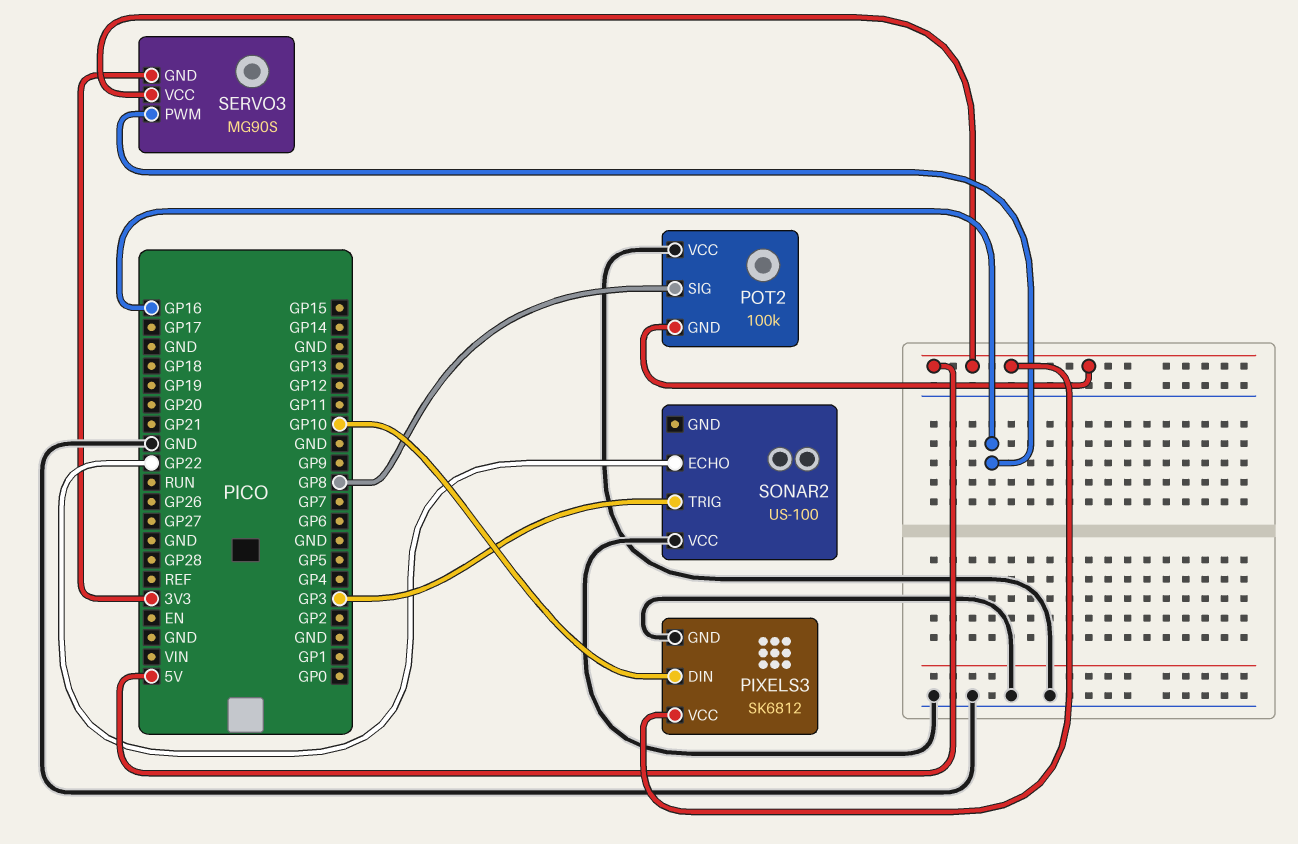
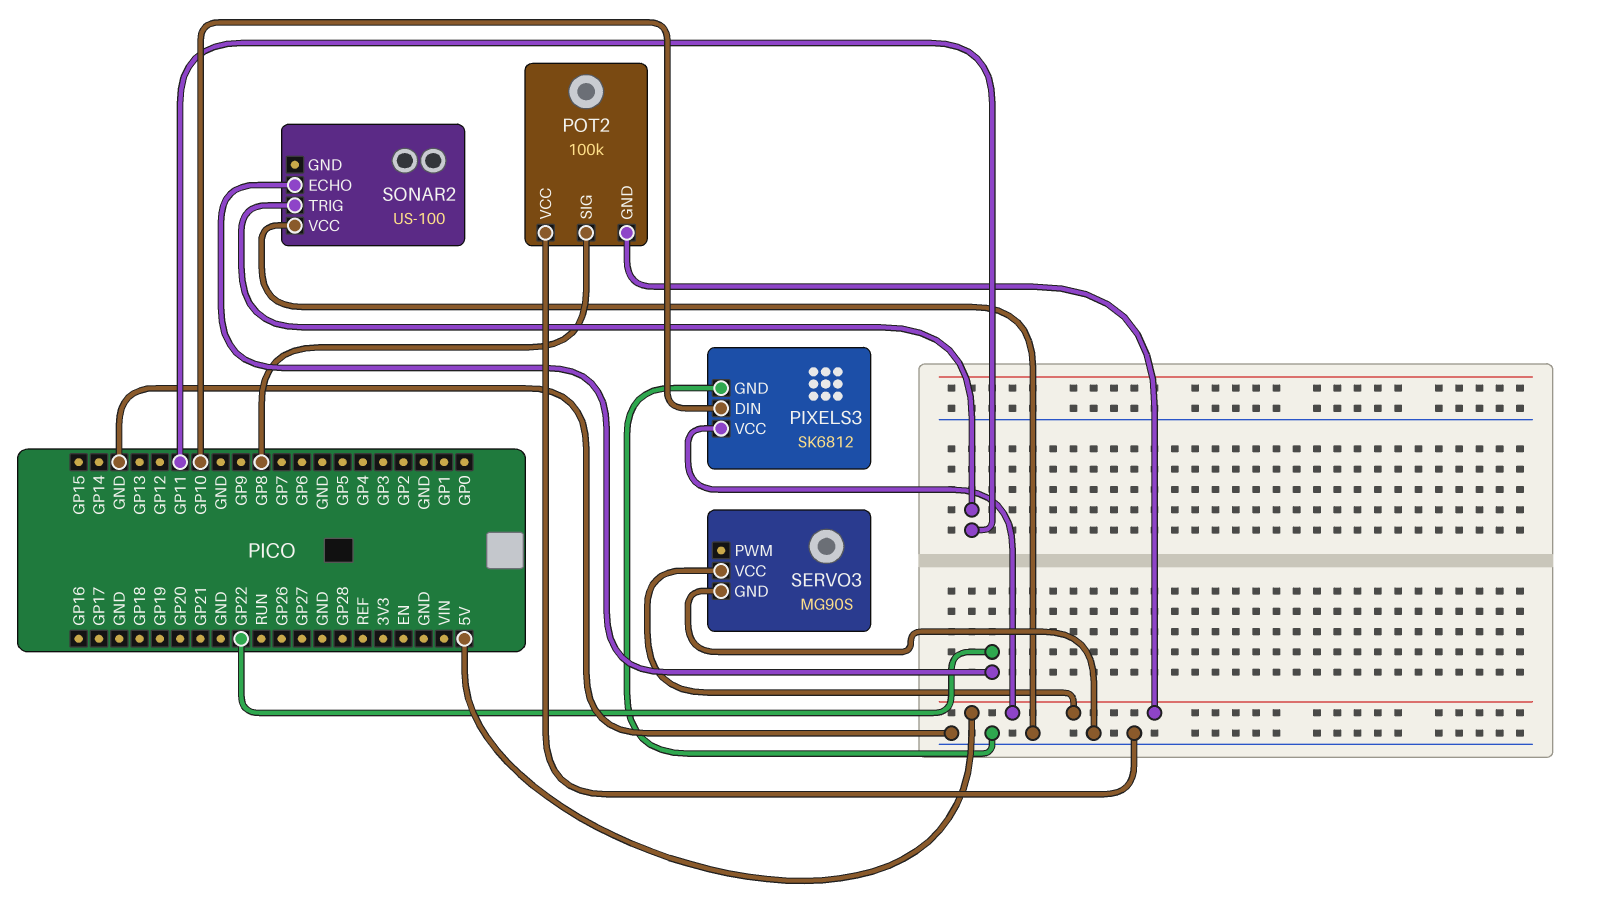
SERVO3 pin GND: 3V3 -> GND
SERVO3 pin PWM: GP16 -> none
SONAR2 pin TRIG: GP3 -> GP11

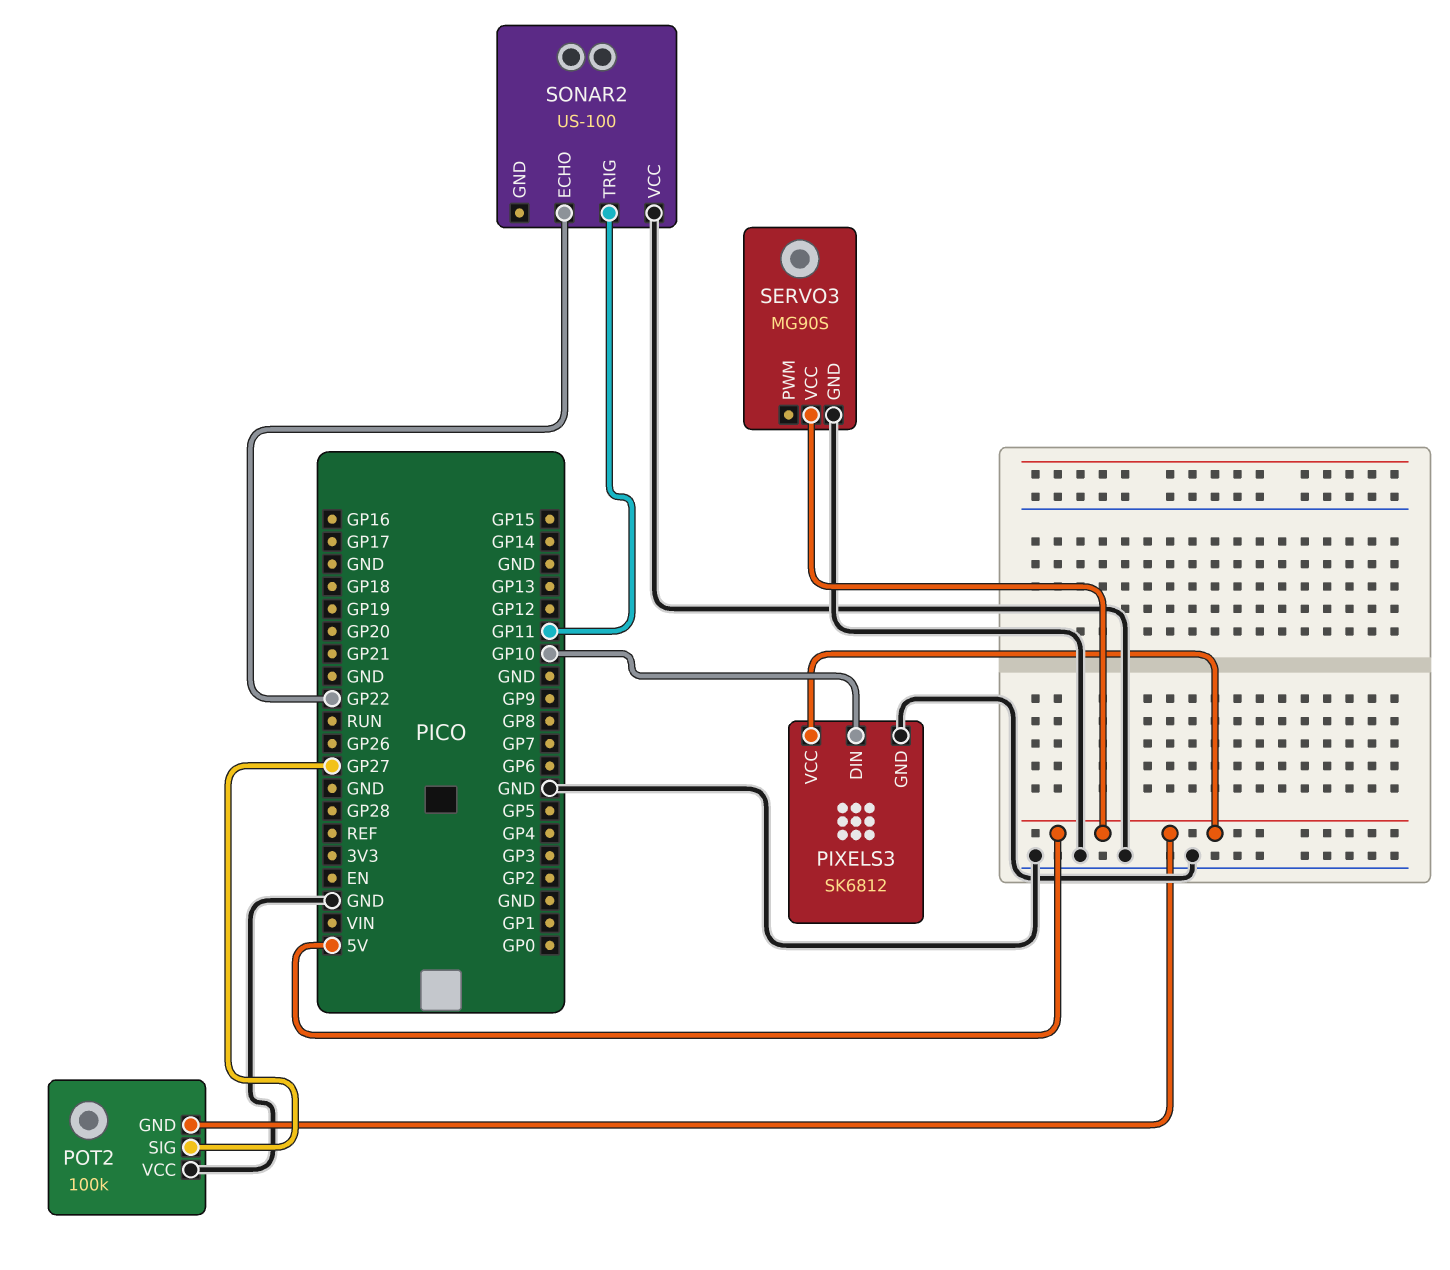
POT2 pin SIG: GP8 -> GP27

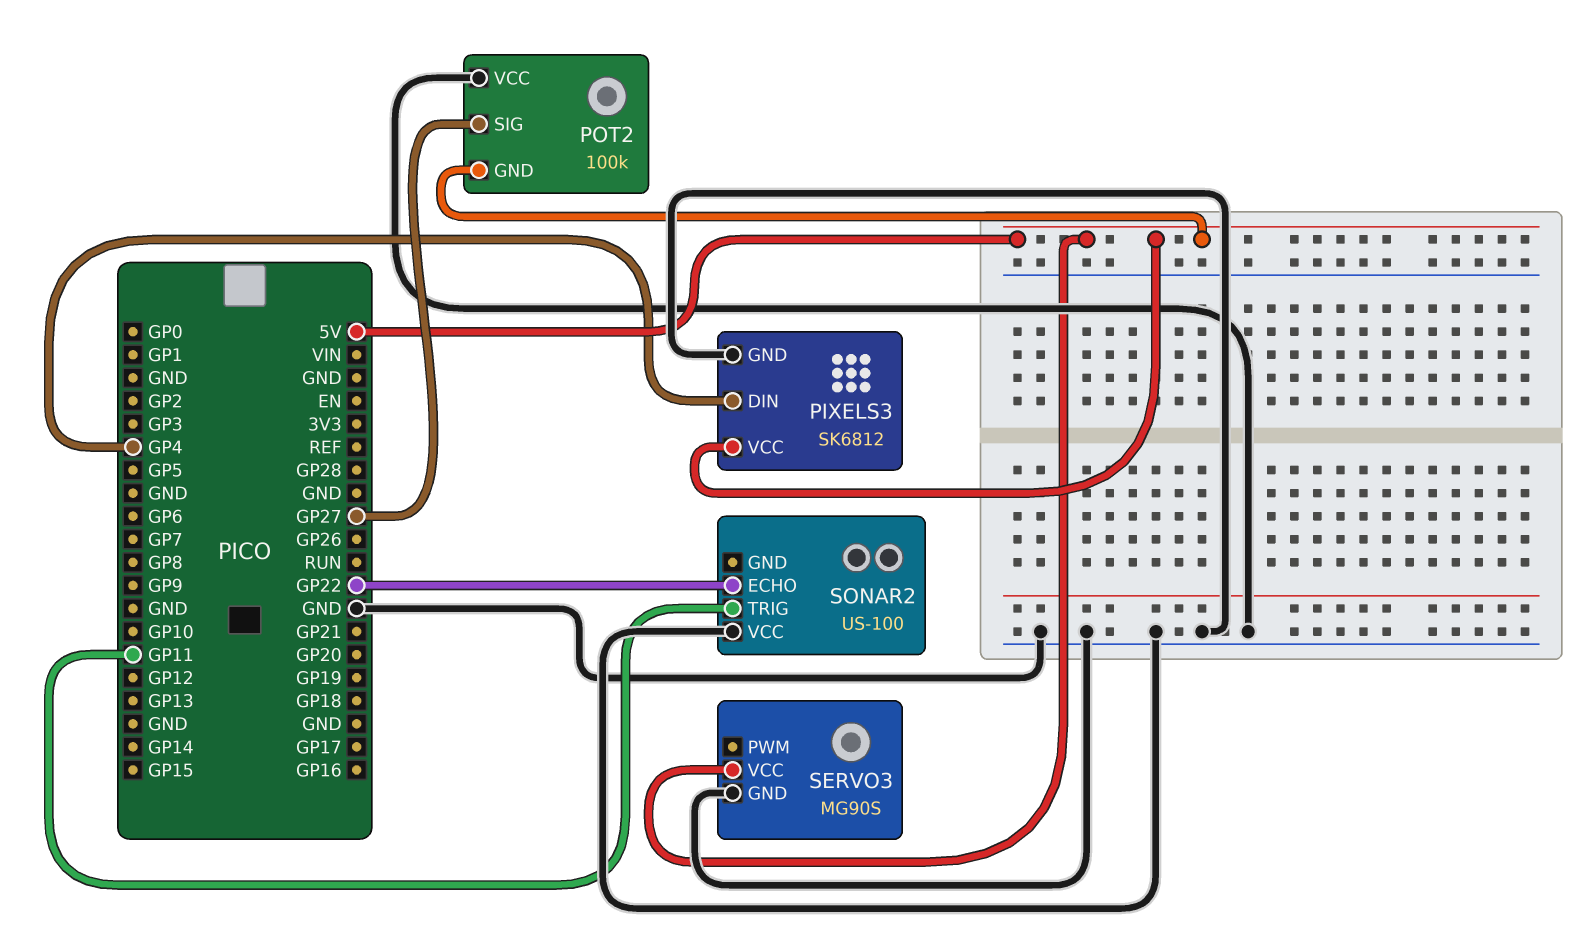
PIXELS3 pin DIN: GP10 -> GP4

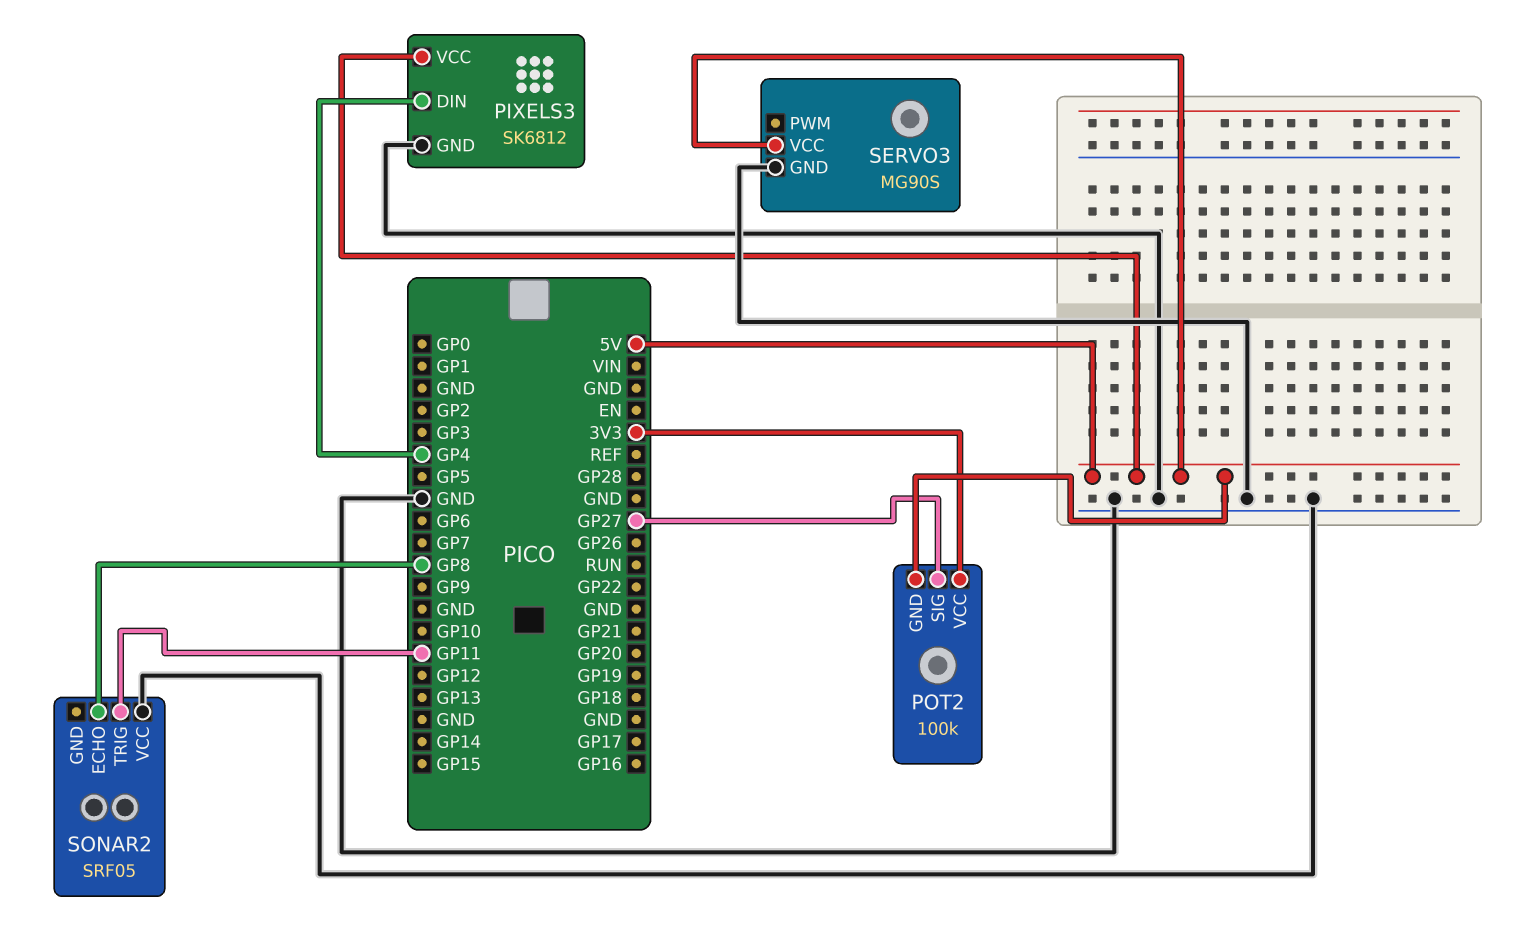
POT2 pin VCC: GND -> 3V3
SONAR2: US-100 -> SRF05
SONAR2 pin ECHO: GP22 -> GP8

